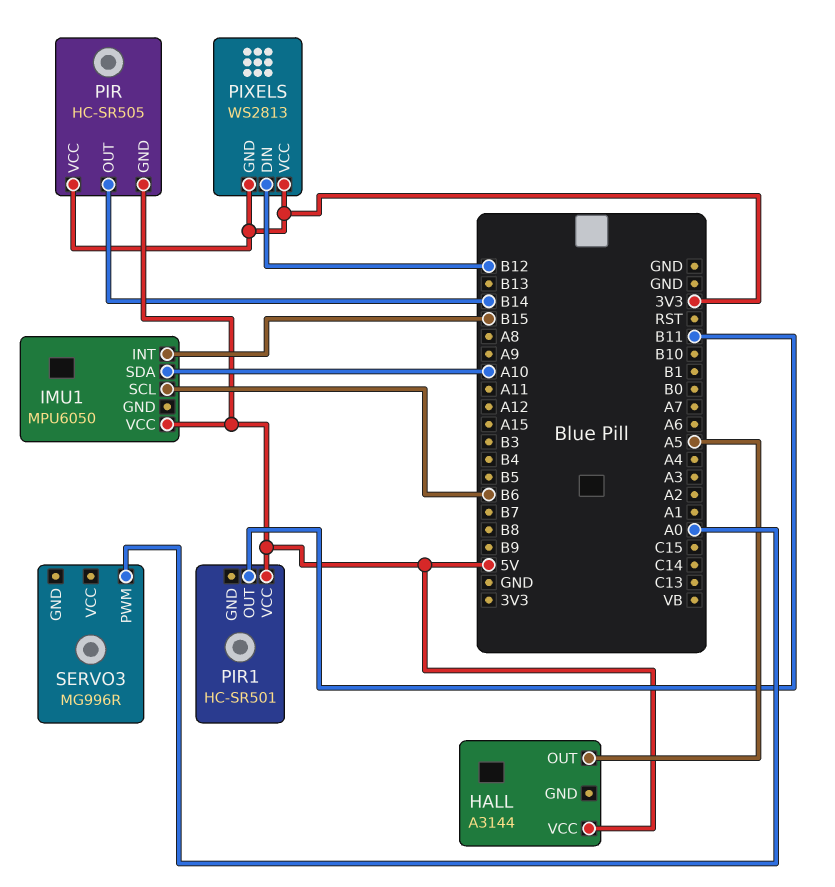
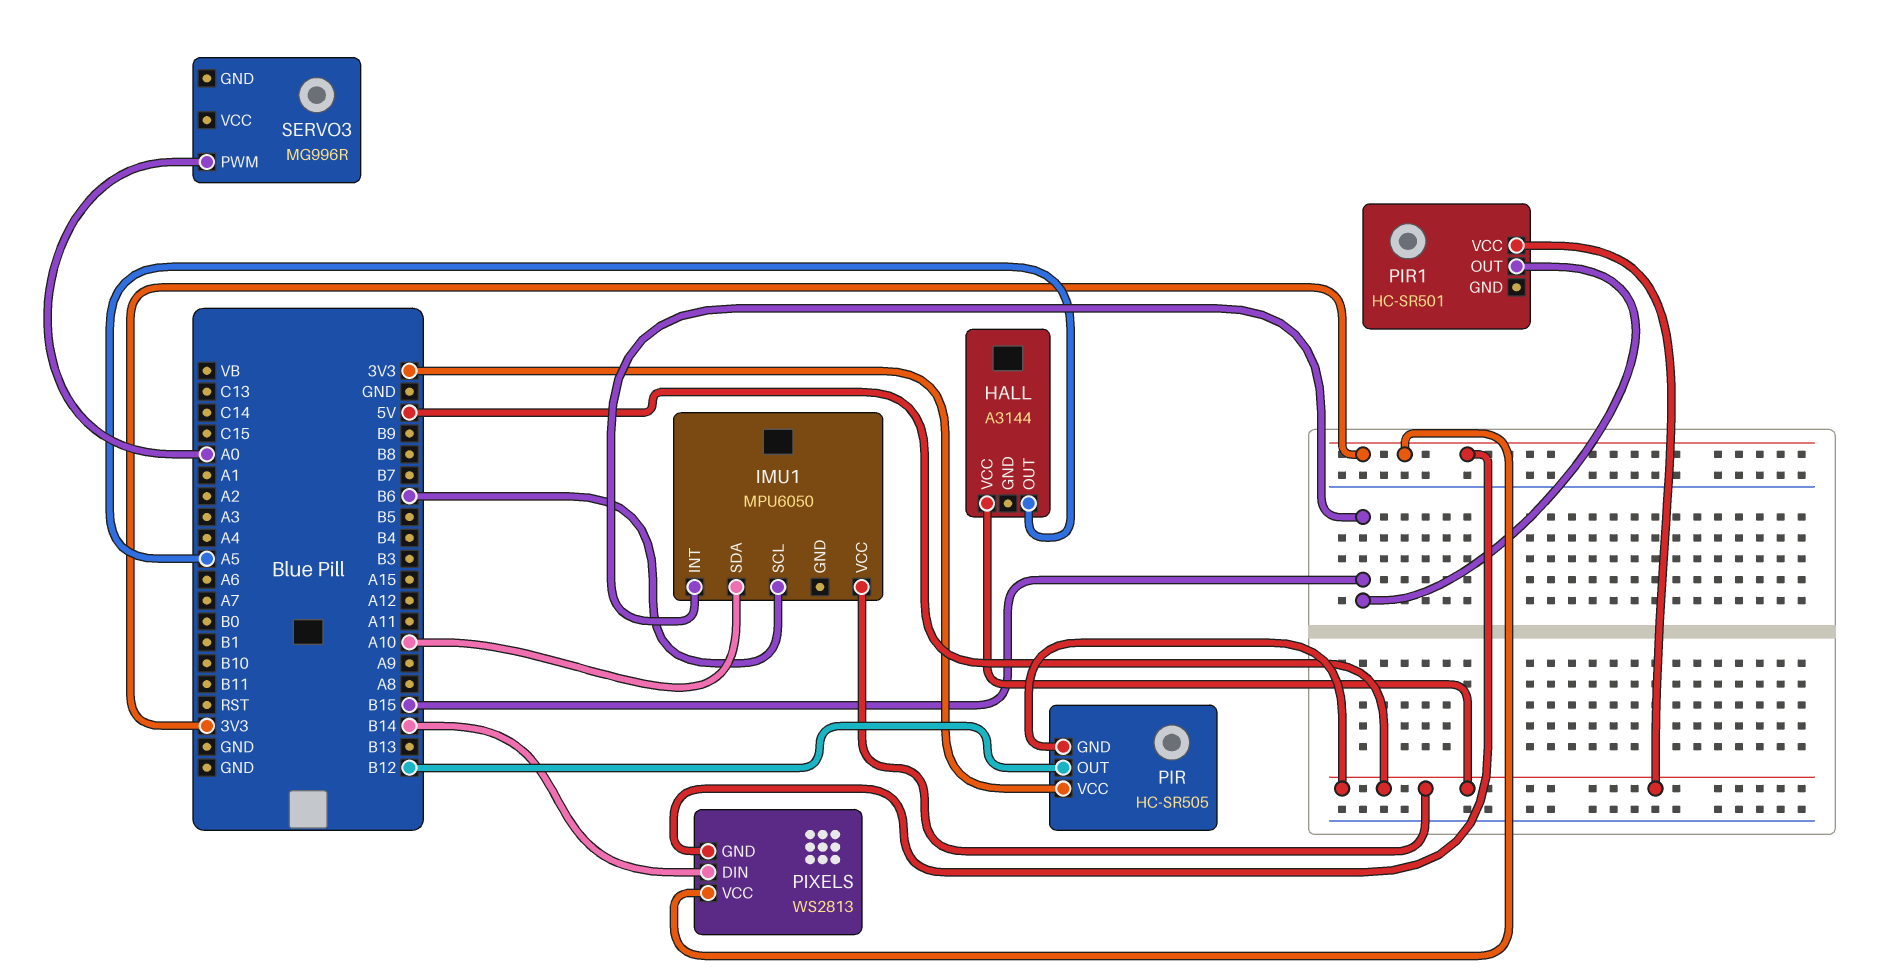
PIR pin OUT: B14 -> B12
PIR1 pin OUT: B11 -> B15
PIXELS pin DIN: B12 -> B14

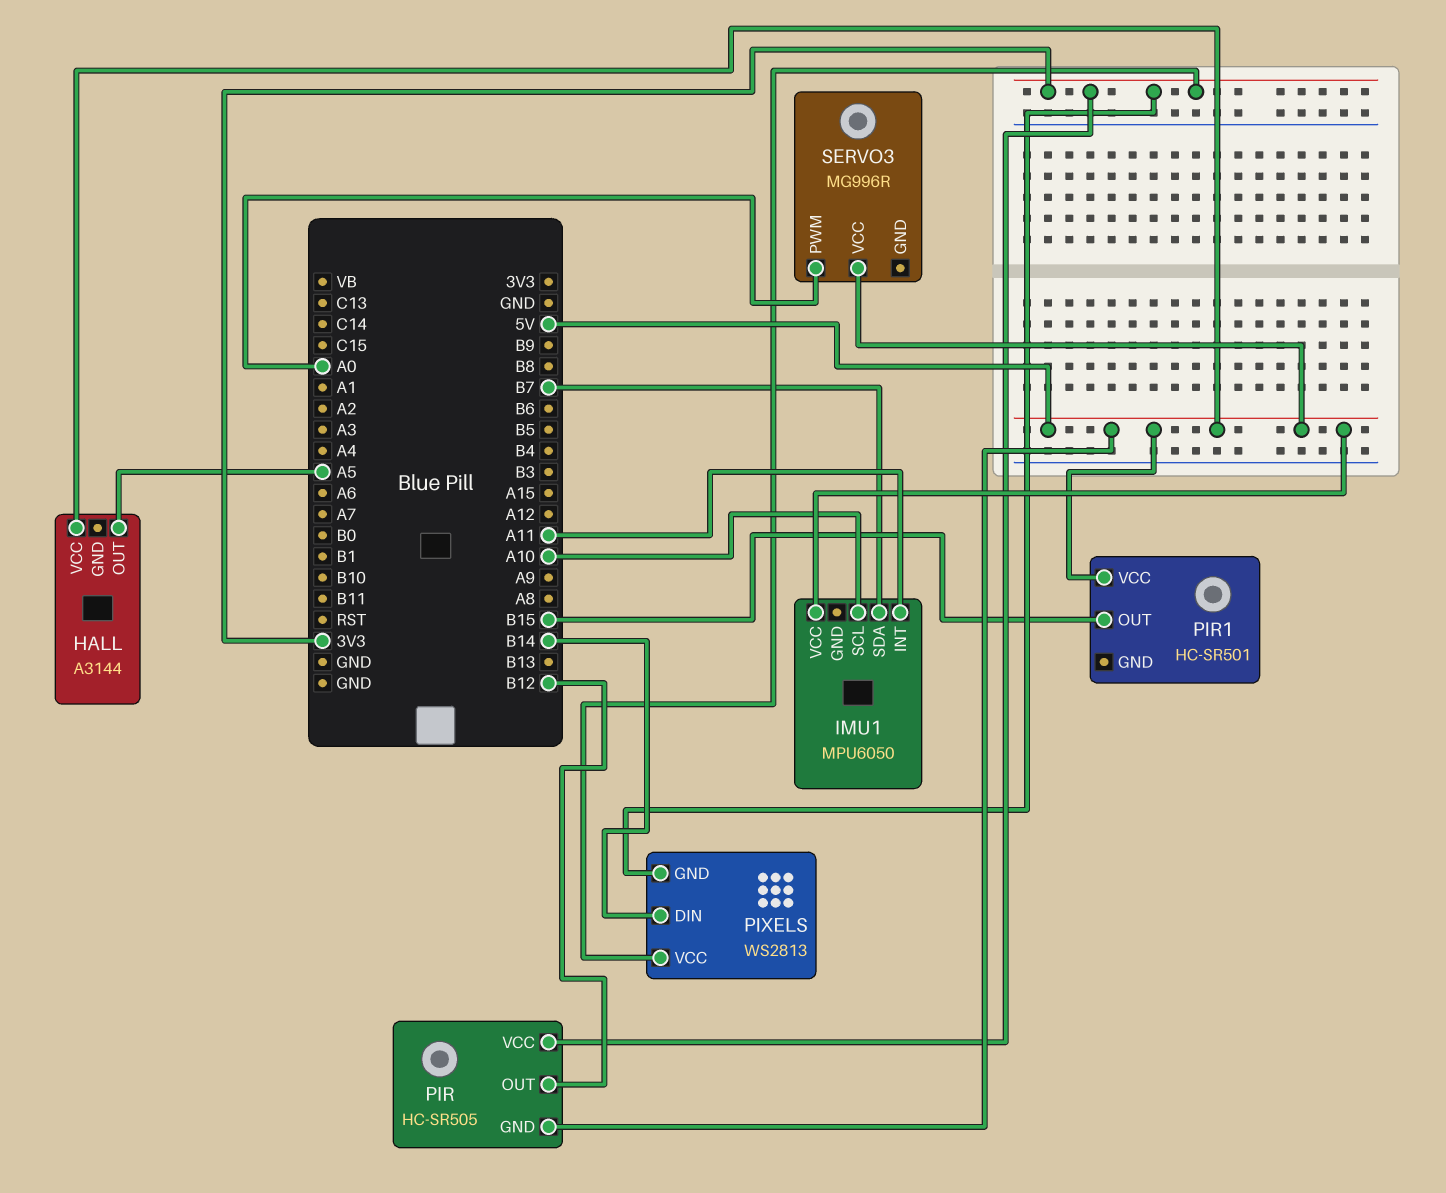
IMU1 pin INT: B15 -> A11
IMU1 pin SCL: B6 -> A10
IMU1 pin SDA: A10 -> B7
SERVO3 pin VCC: none -> 5V

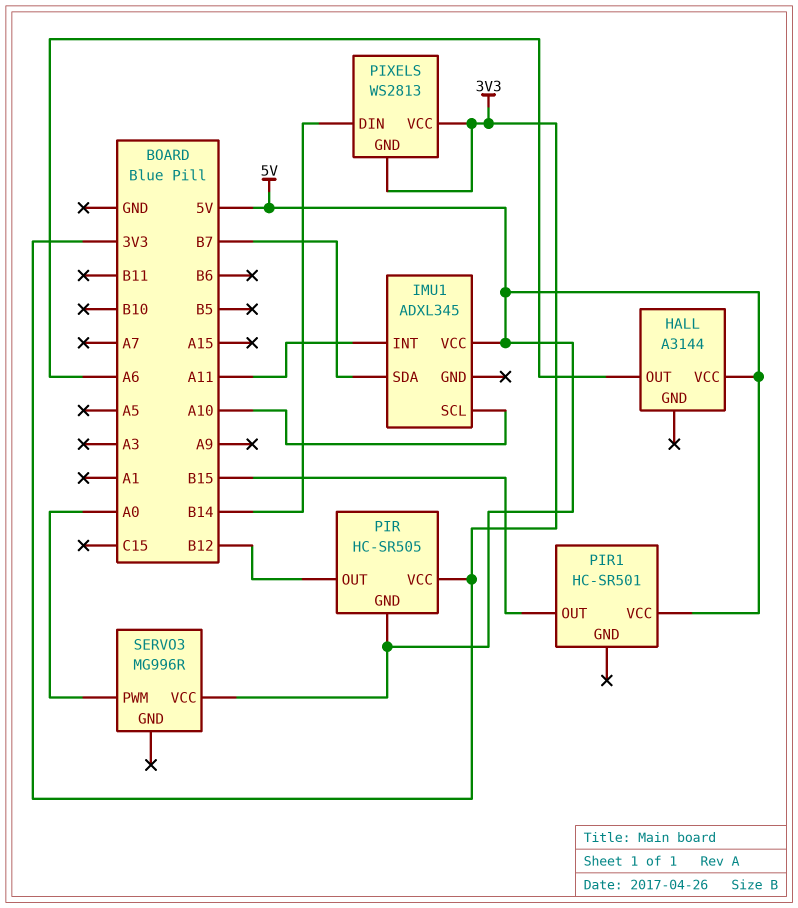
HALL pin OUT: A5 -> A6
IMU1: MPU6050 -> ADXL345

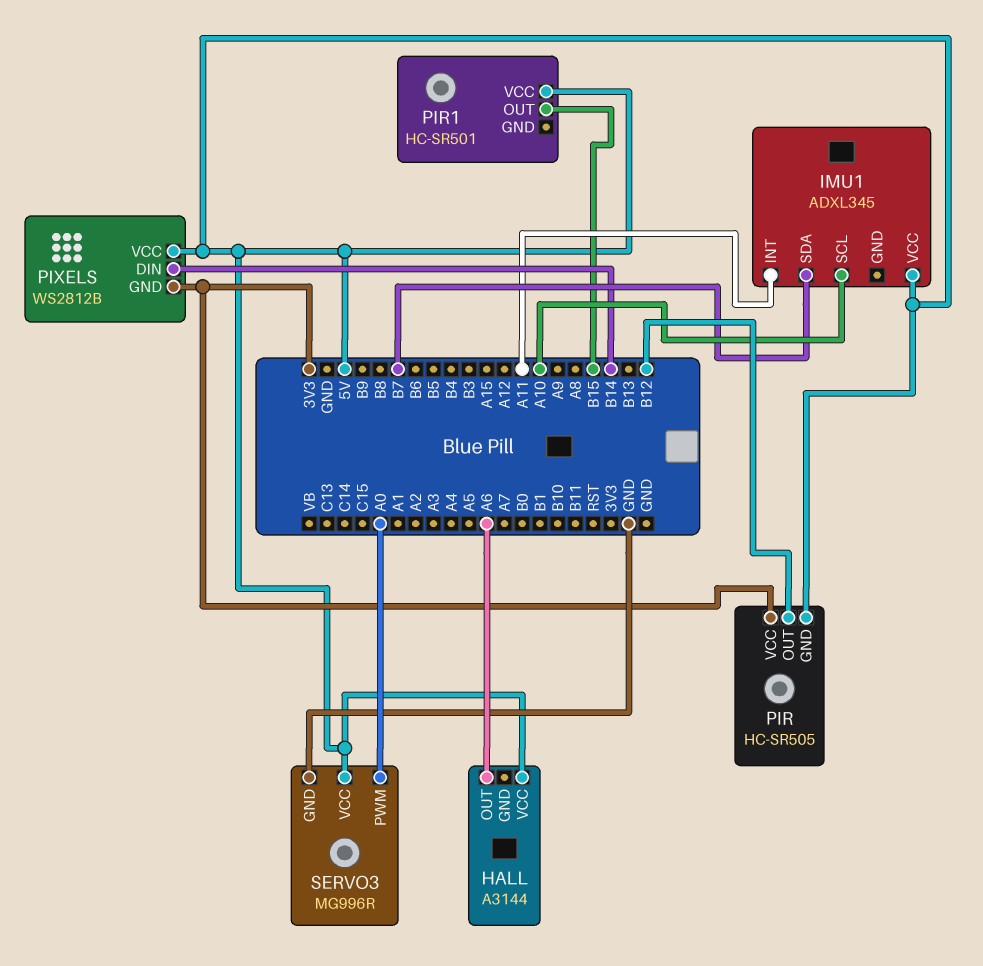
PIXELS: WS2813 -> WS2812B
PIXELS pin VCC: 3V3 -> 5V
SERVO3 pin GND: none -> GND

